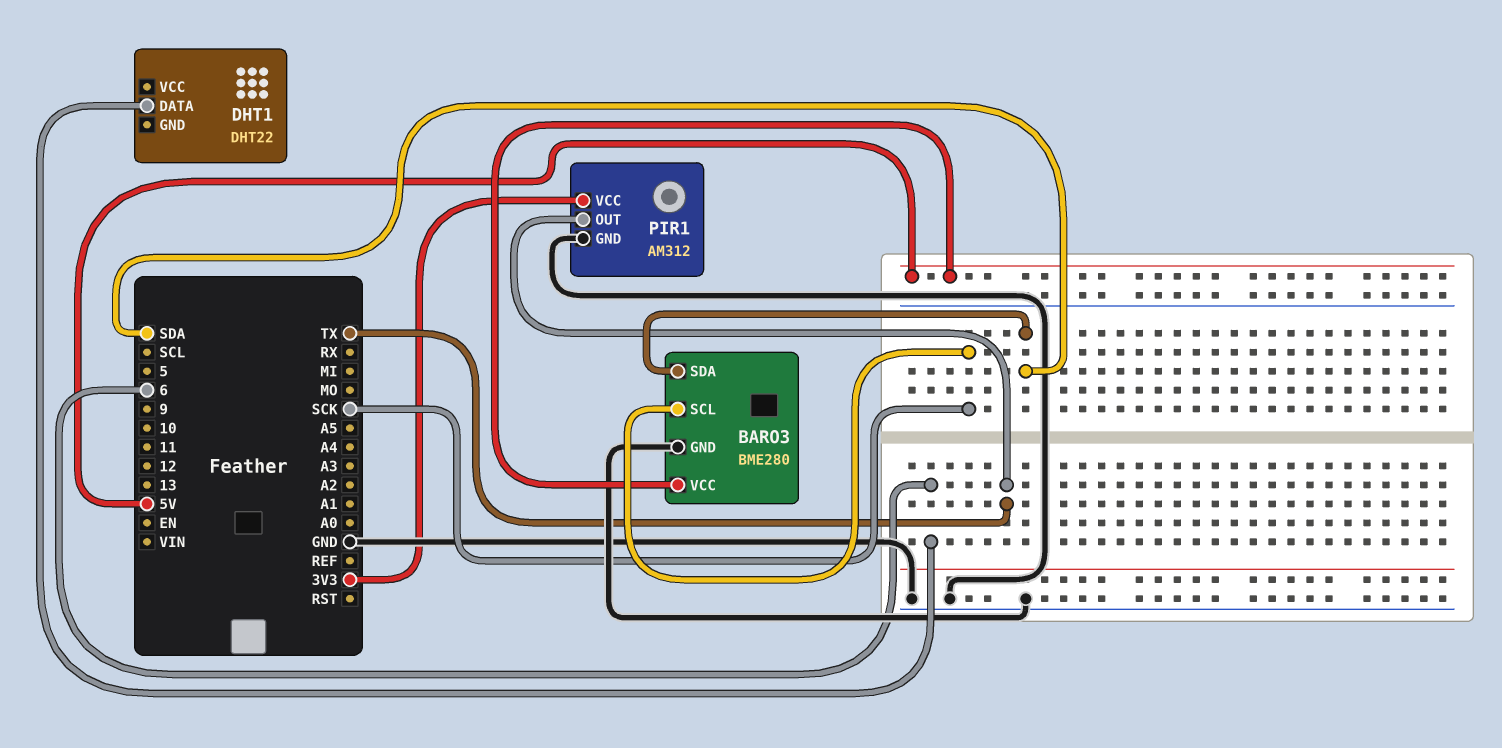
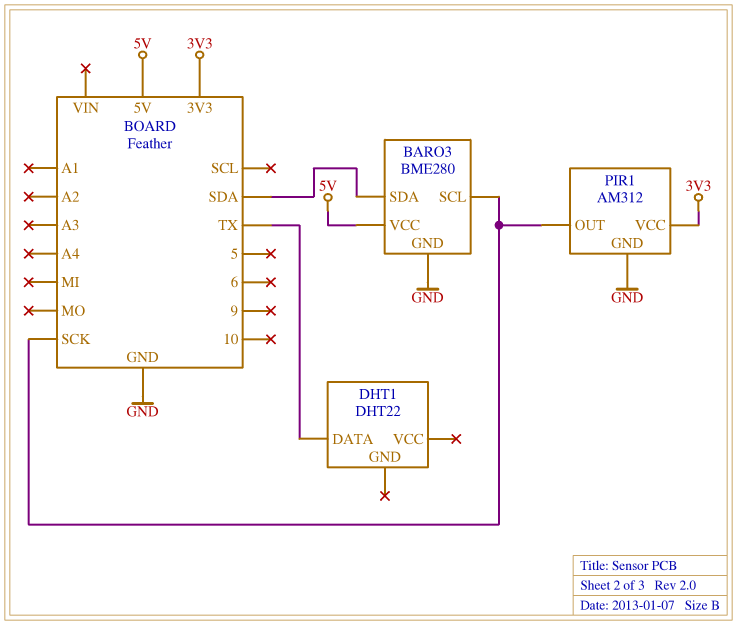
DHT1 pin DATA: 6 -> TX
PIR1 pin OUT: TX -> SCK

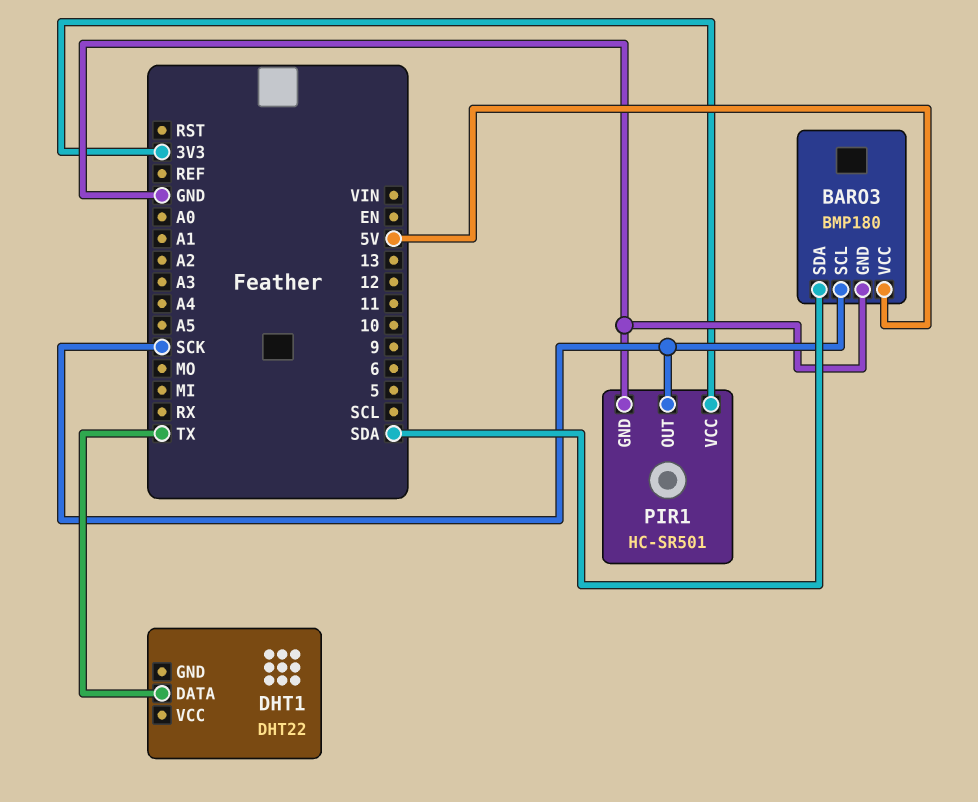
BARO3: BME280 -> BMP180
PIR1: AM312 -> HC-SR501

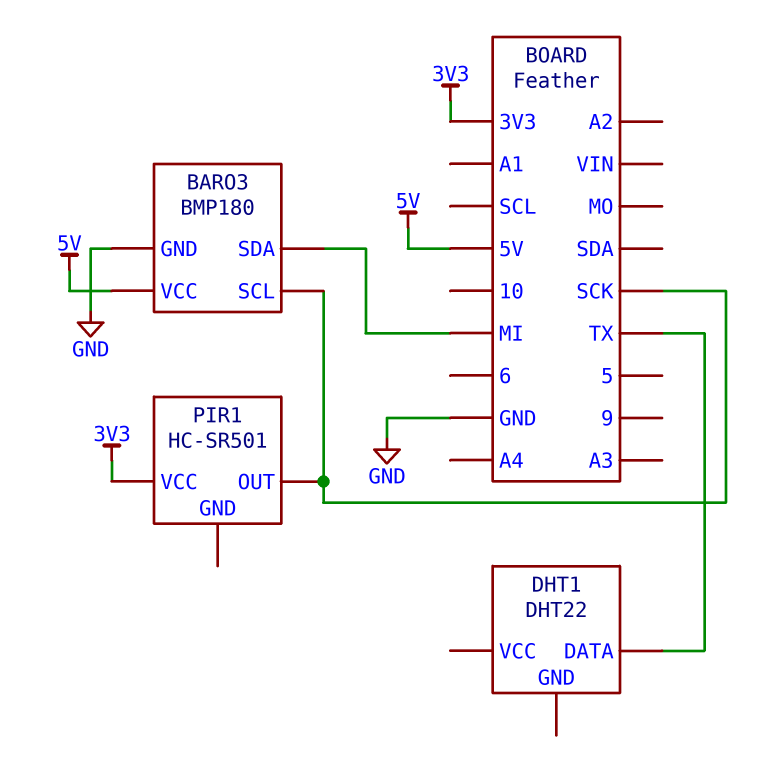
BARO3 pin SDA: SDA -> MI
PIR1 pin GND: GND -> none

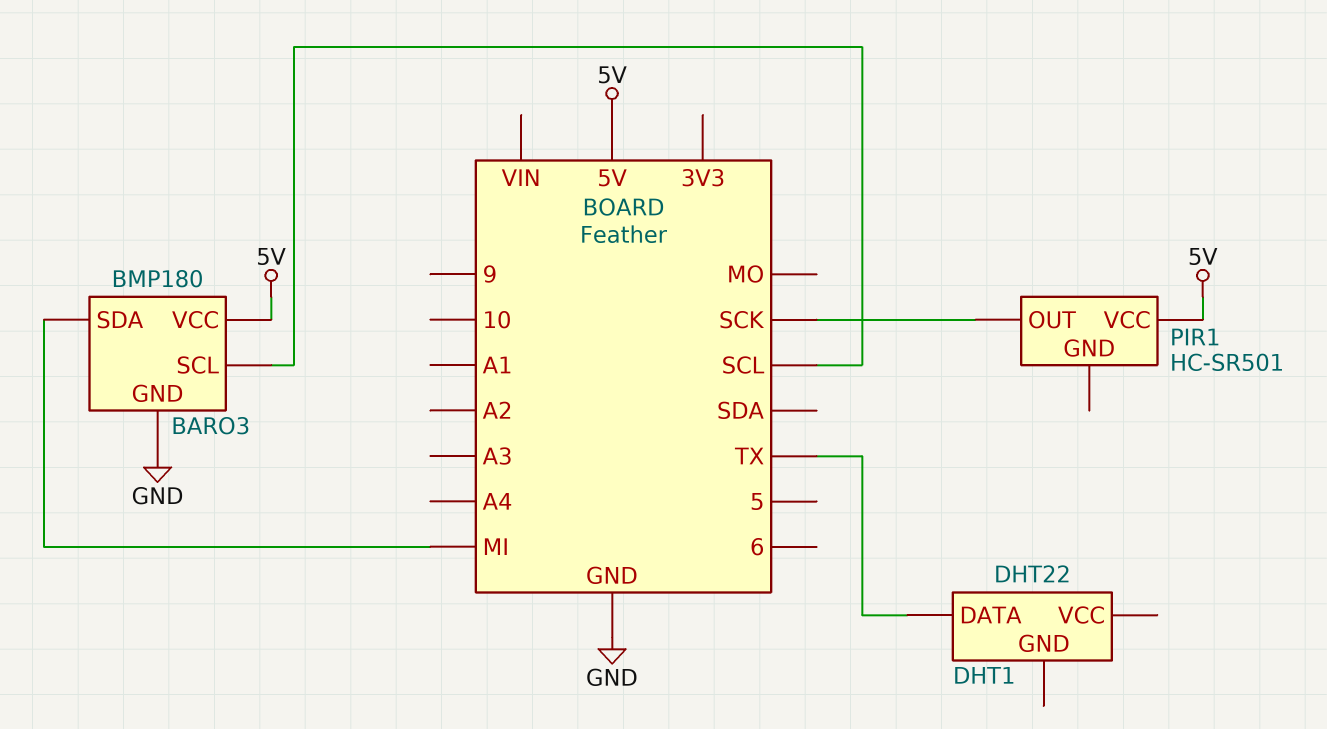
BARO3 pin SCL: SCK -> SCL
PIR1 pin VCC: 3V3 -> 5V

